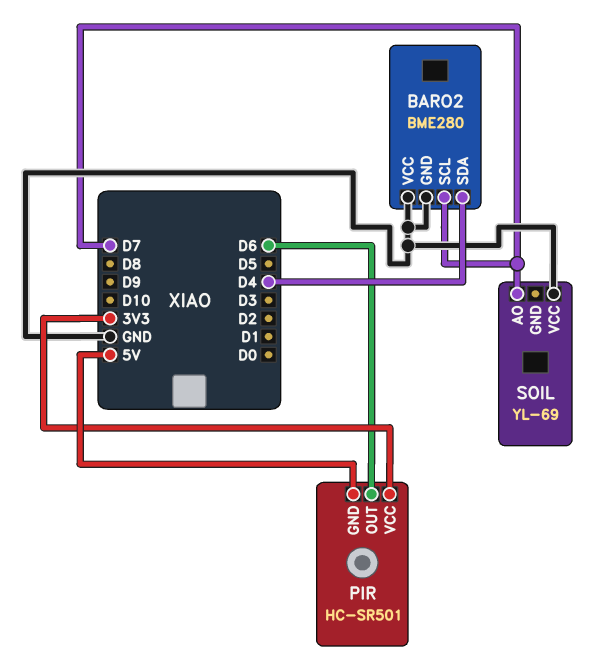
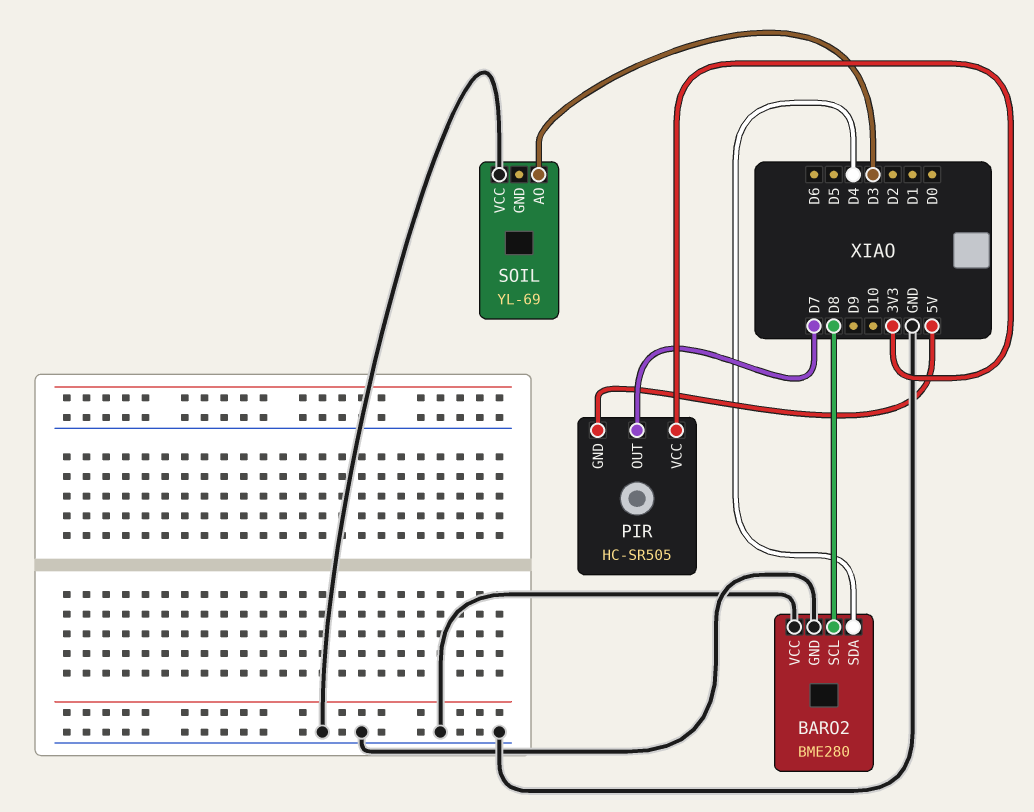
BARO2 pin SCL: D7 -> D8
PIR: HC-SR501 -> HC-SR505
PIR pin OUT: D6 -> D7
SOIL pin AO: D7 -> D3

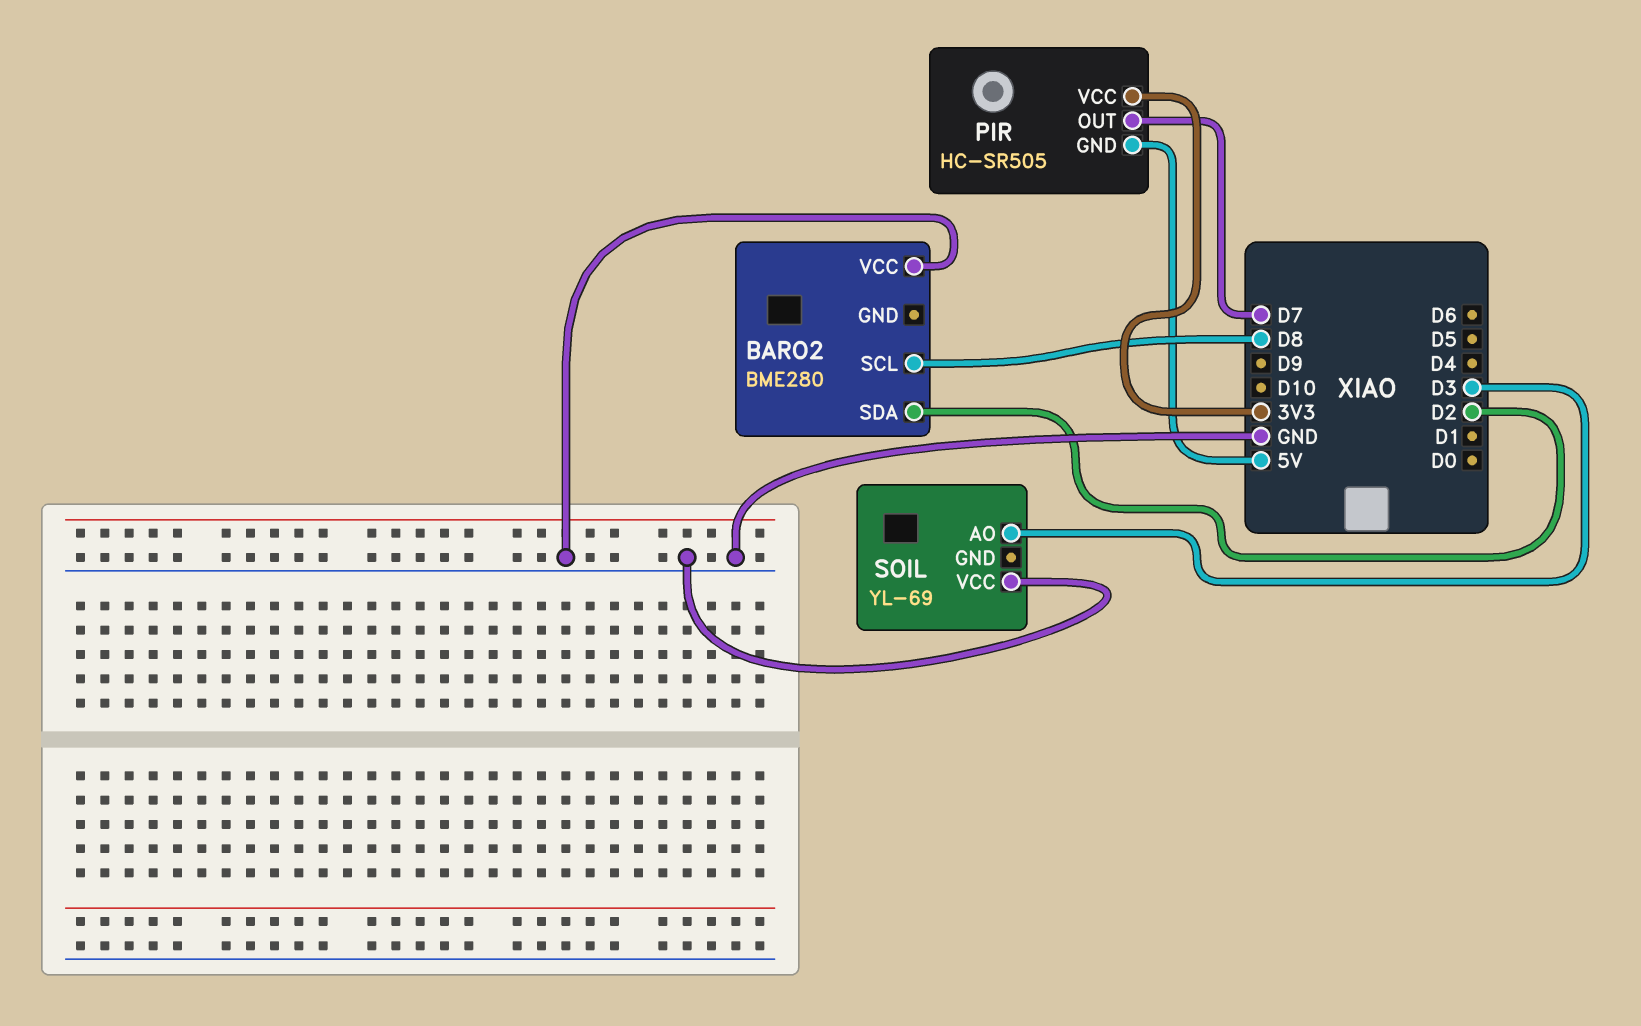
BARO2 pin GND: GND -> none
BARO2 pin SDA: D4 -> D2

